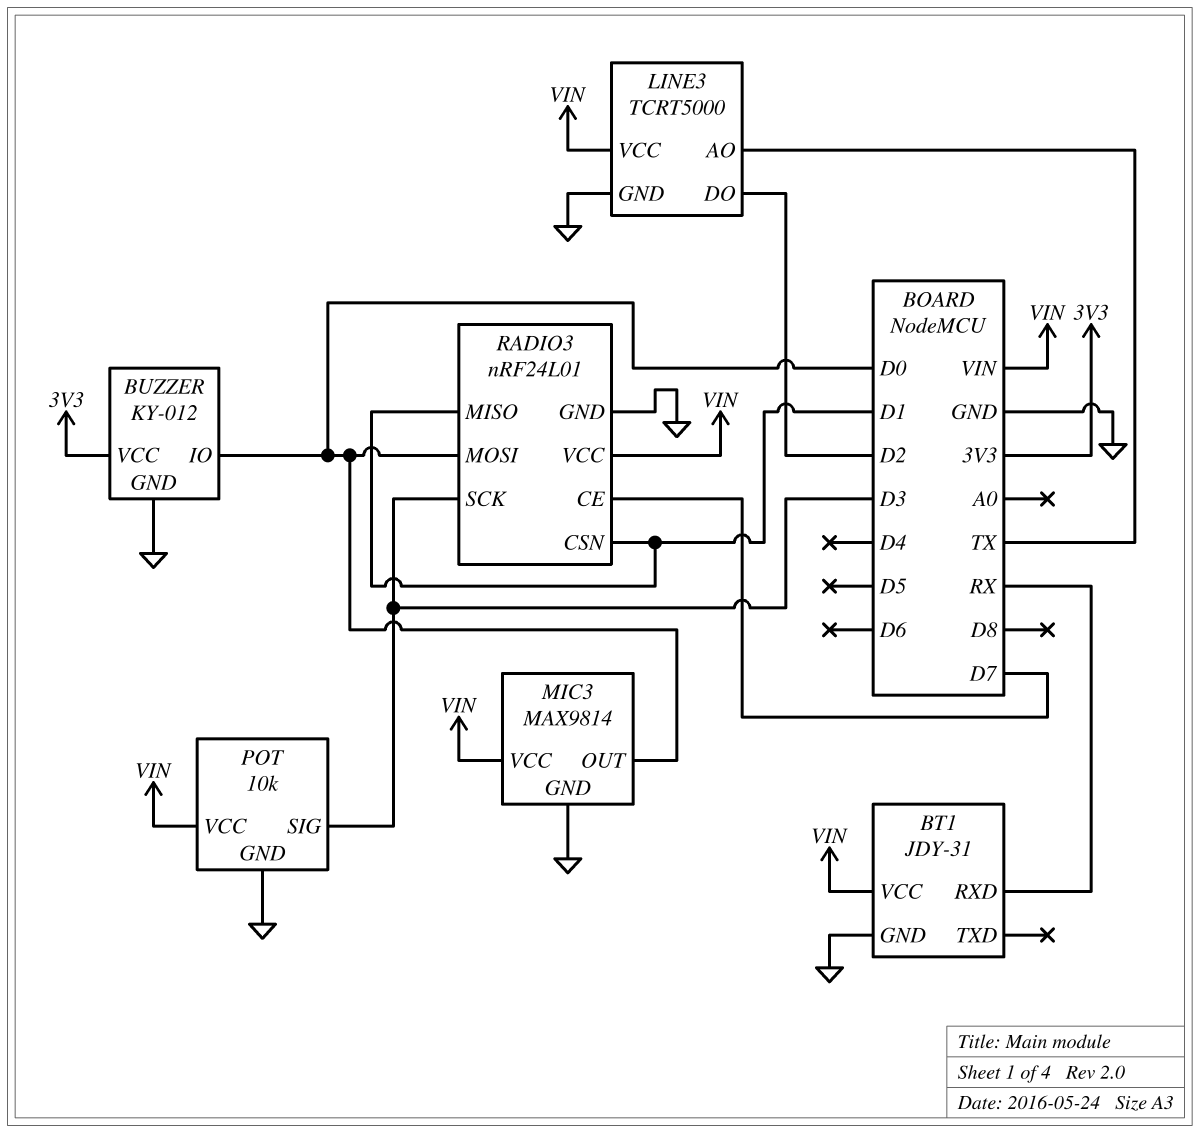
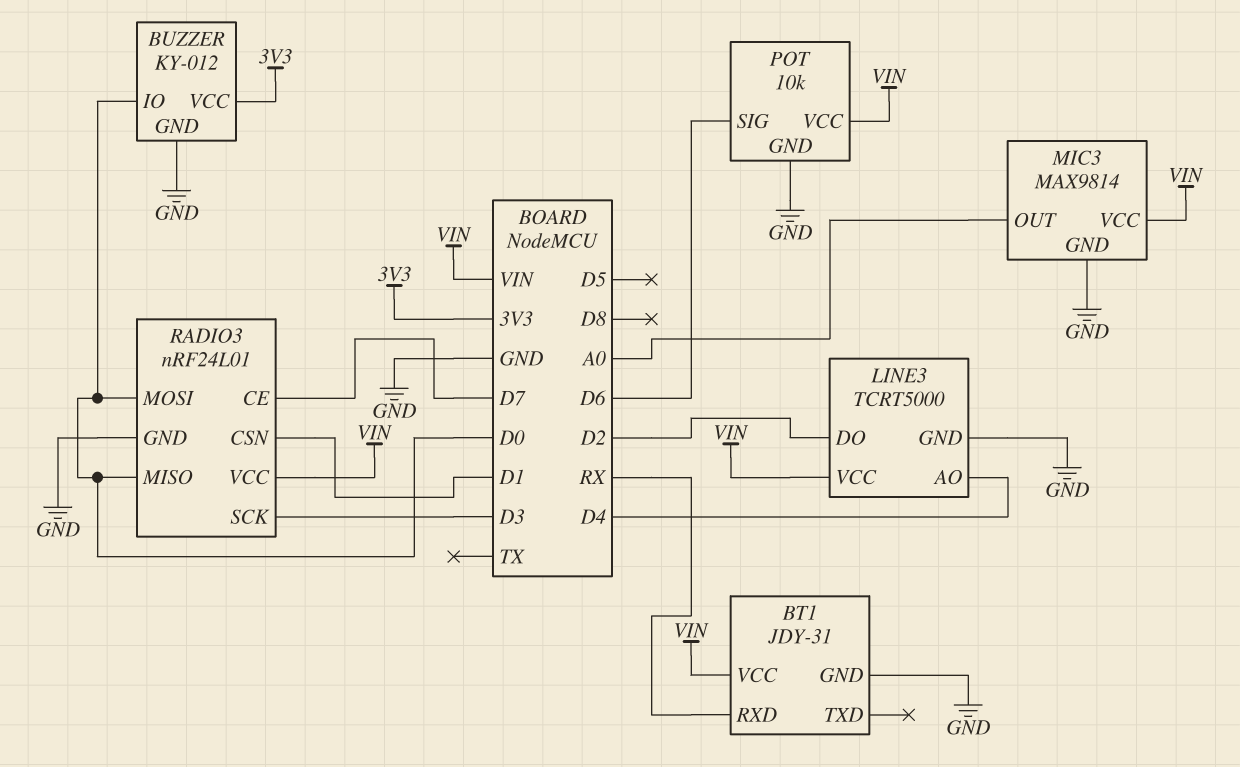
LINE3 pin AO: TX -> D4
MIC3 pin OUT: D0 -> A0
POT pin SIG: D3 -> D6
RADIO3 pin MISO: D1 -> D0

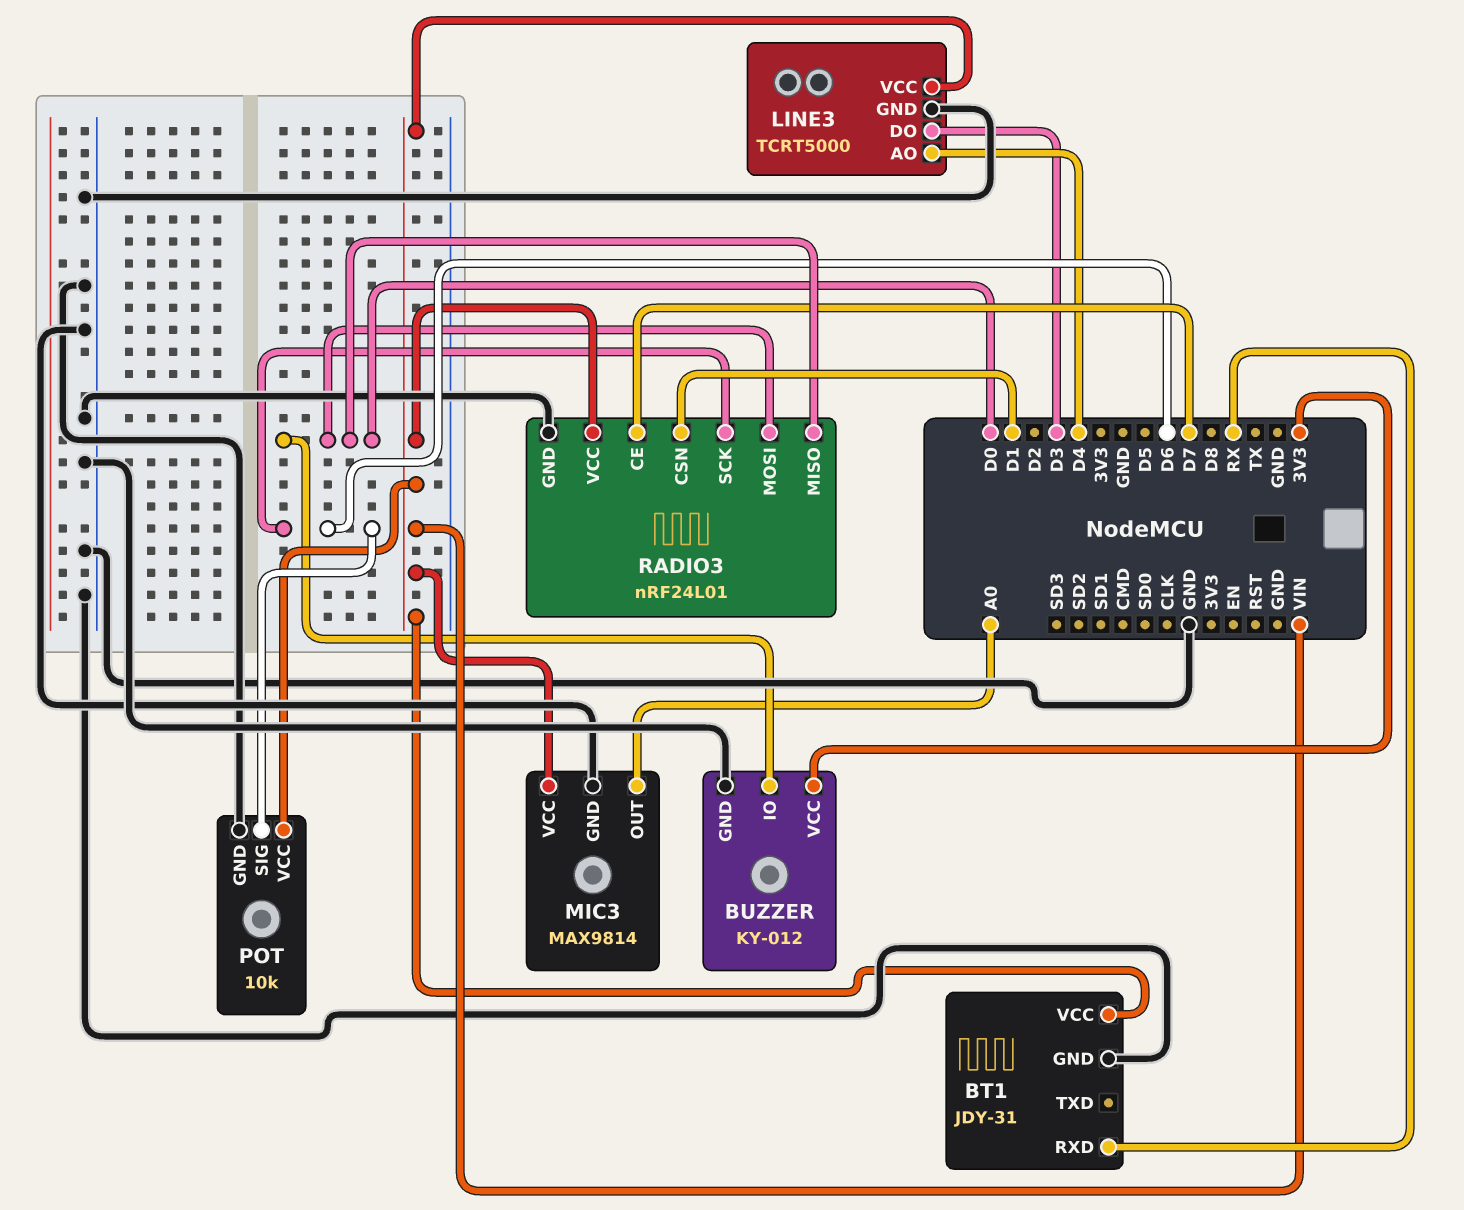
LINE3 pin DO: D2 -> D3
RADIO3 pin SCK: D3 -> D6

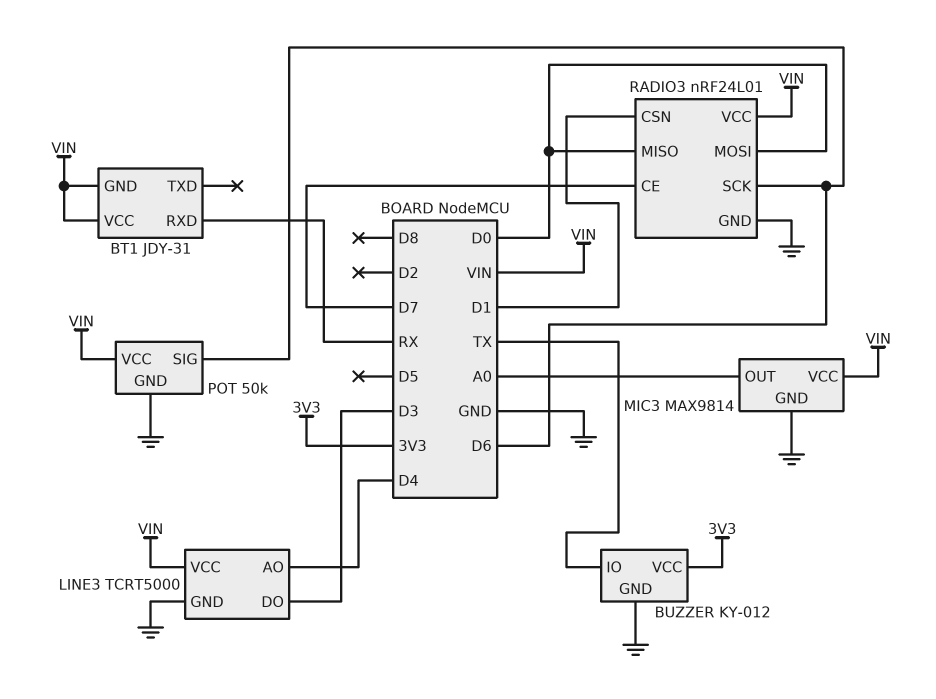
BT1 pin GND: GND -> VIN
BUZZER pin IO: D0 -> TX
POT: 10k -> 50k

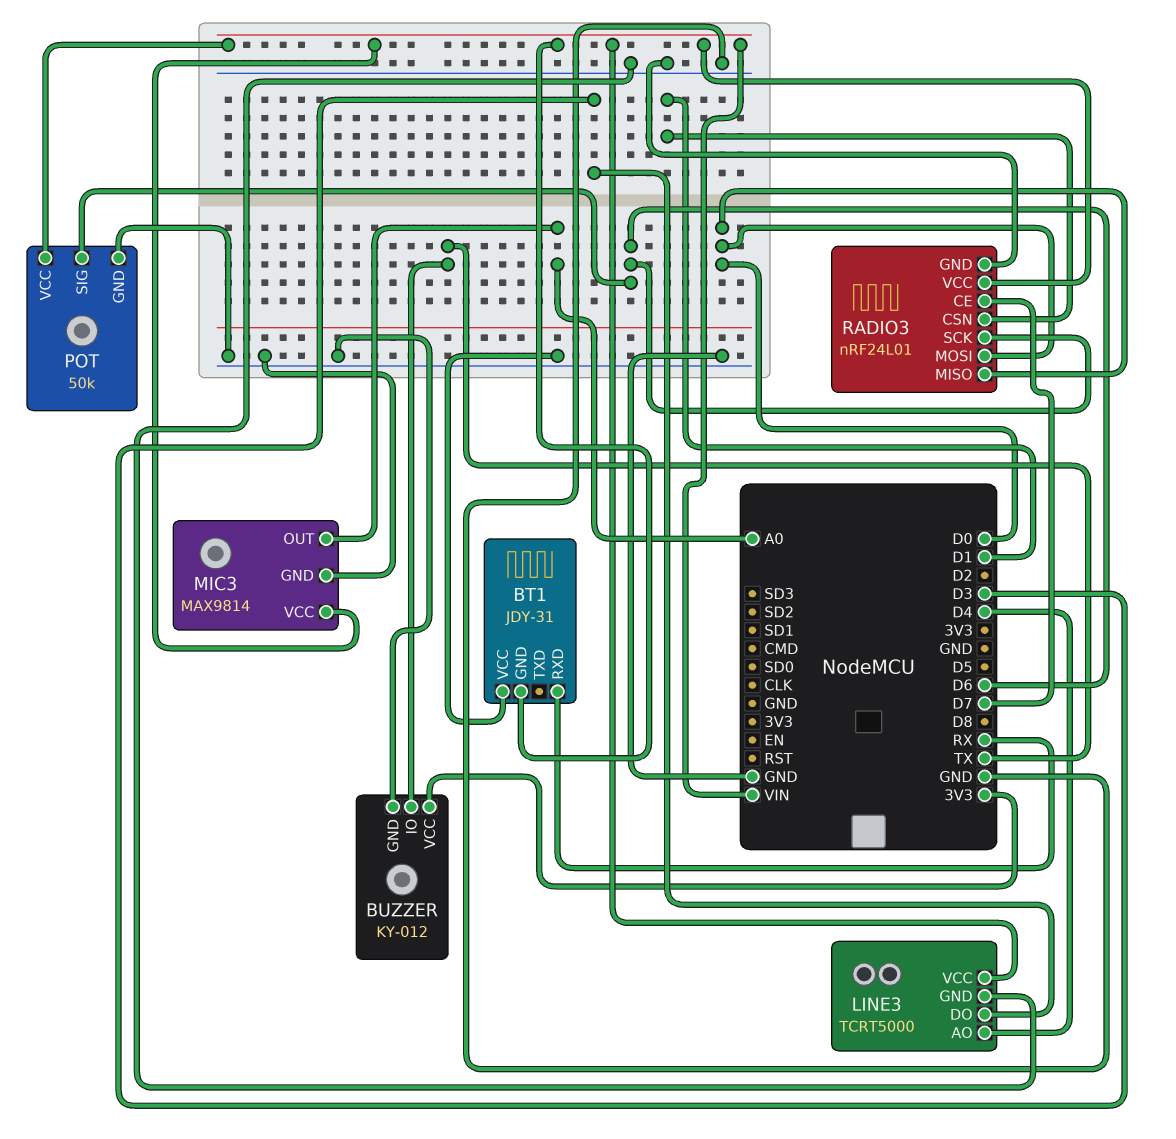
BT1 pin VCC: VIN -> GND

